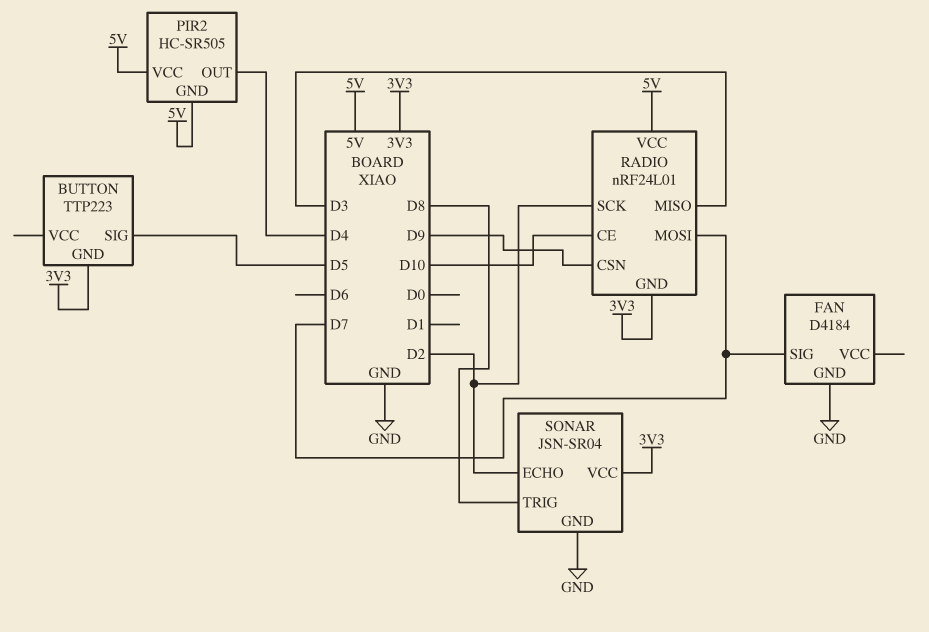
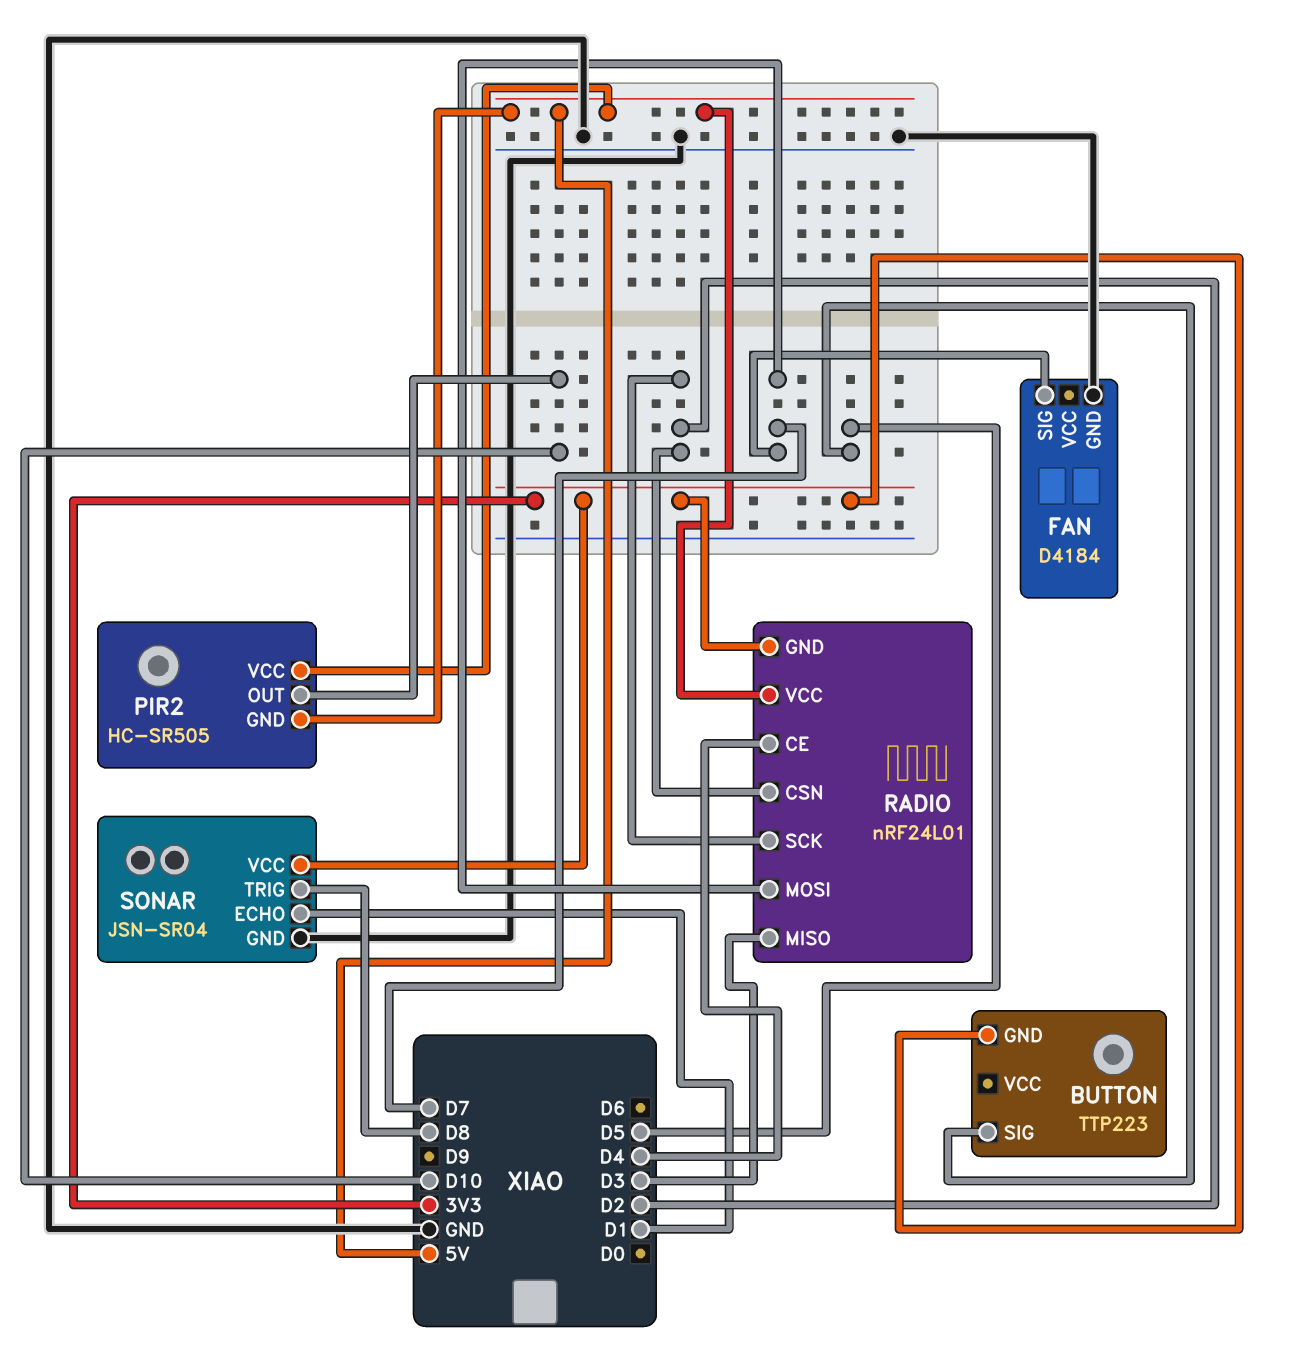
PIR2 pin OUT: D4 -> D10
RADIO pin CE: D10 -> D4
RADIO pin CSN: D9 -> D2
SONAR pin ECHO: D2 -> D1

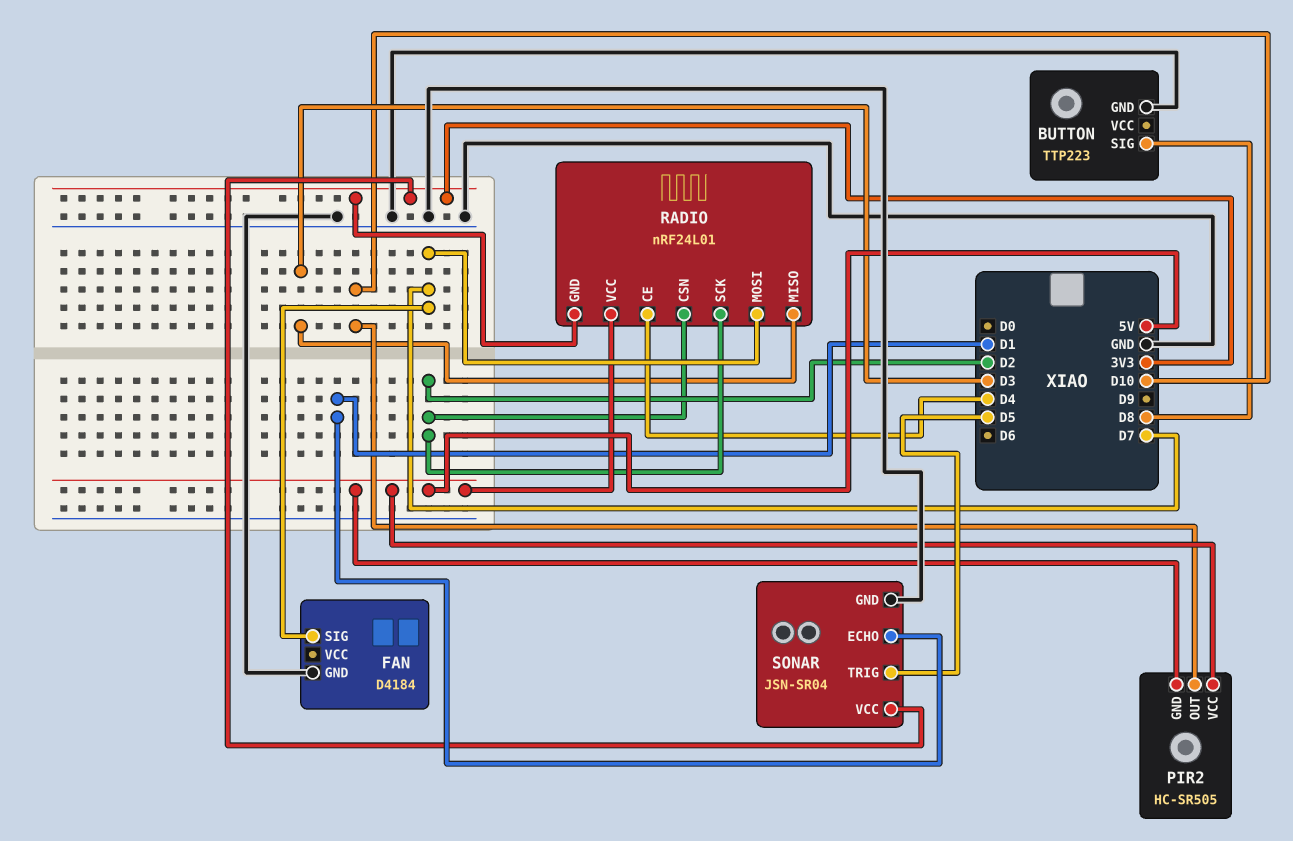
BUTTON pin GND: 3V3 -> GND
BUTTON pin SIG: D5 -> D8
SONAR pin TRIG: D8 -> D5

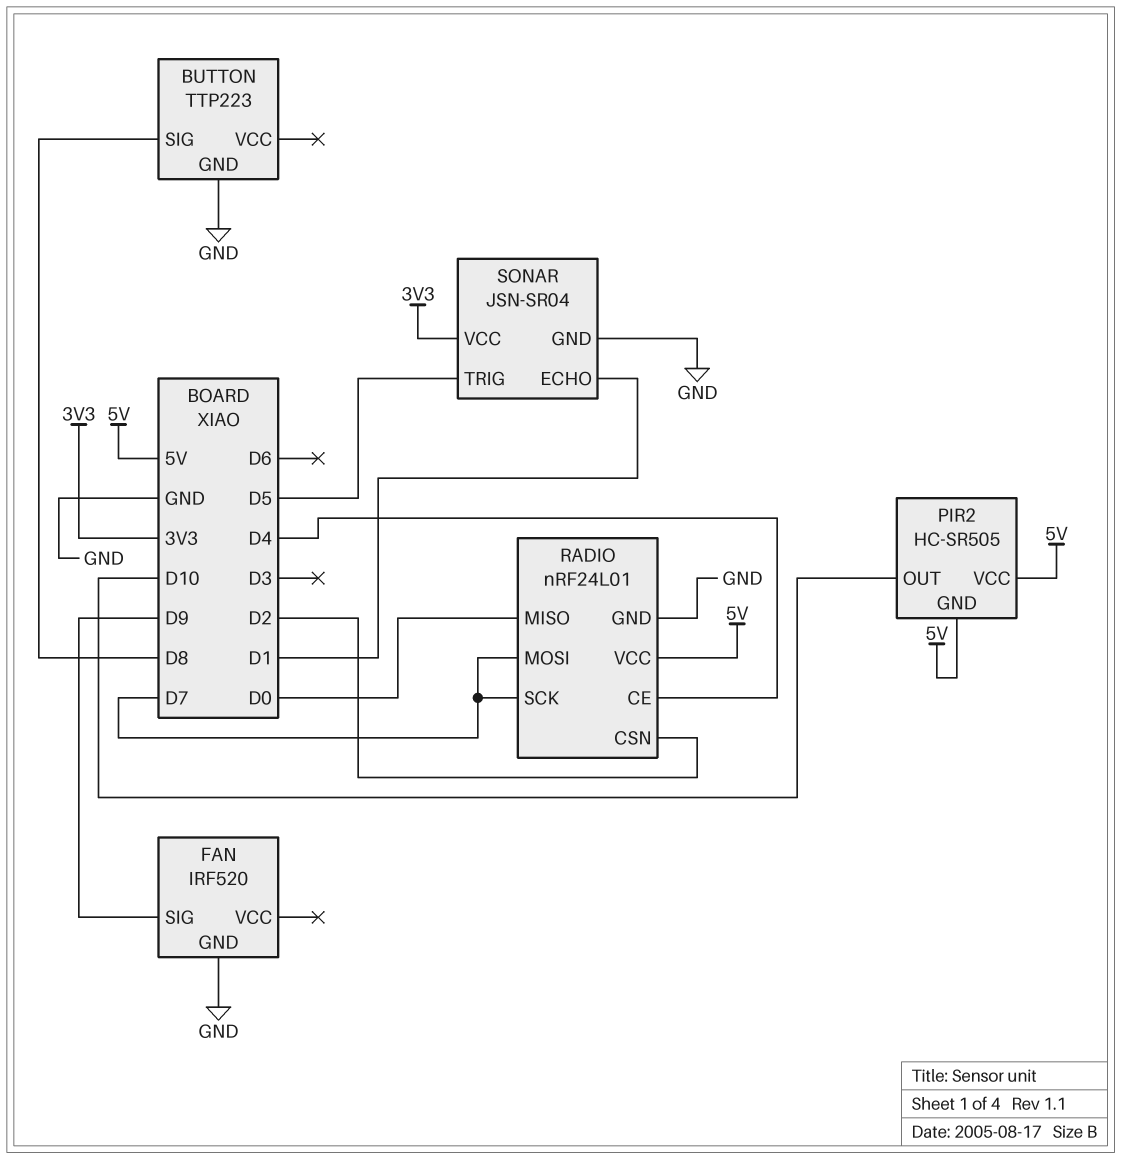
FAN: D4184 -> IRF520
FAN pin SIG: D7 -> D9
RADIO pin GND: 3V3 -> GND
RADIO pin MISO: D3 -> D0
RADIO pin SCK: D2 -> D7

